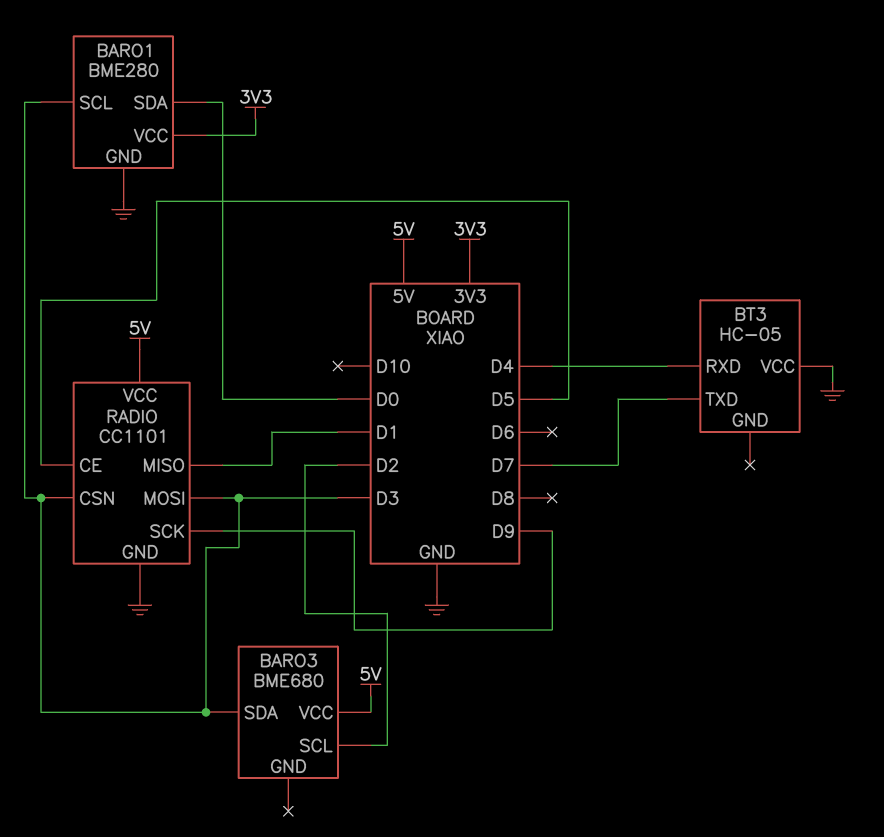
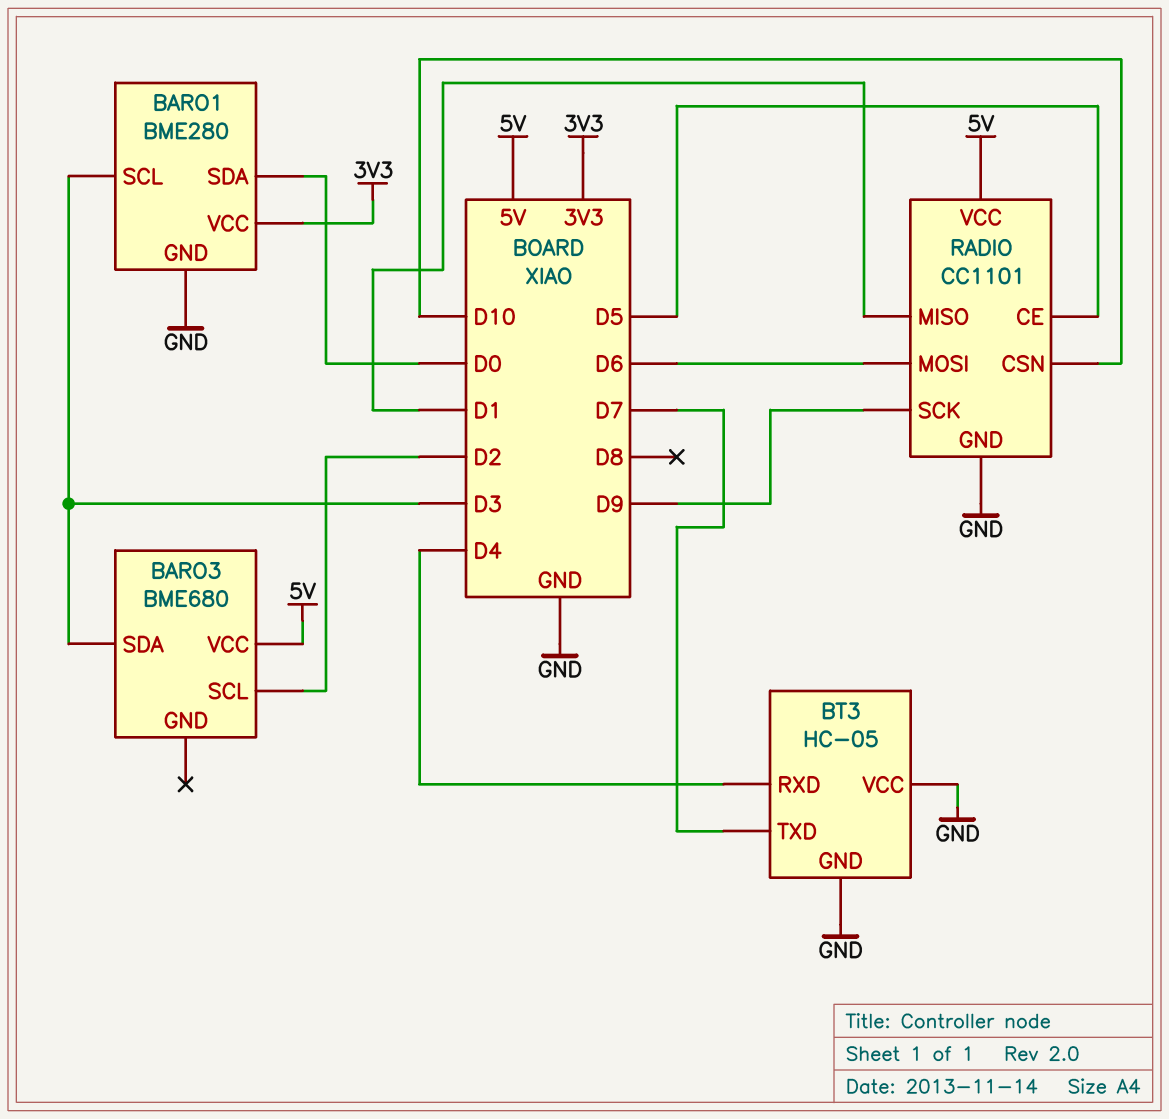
BT3 pin GND: none -> GND
RADIO pin CSN: D3 -> D10
RADIO pin MOSI: D3 -> D6

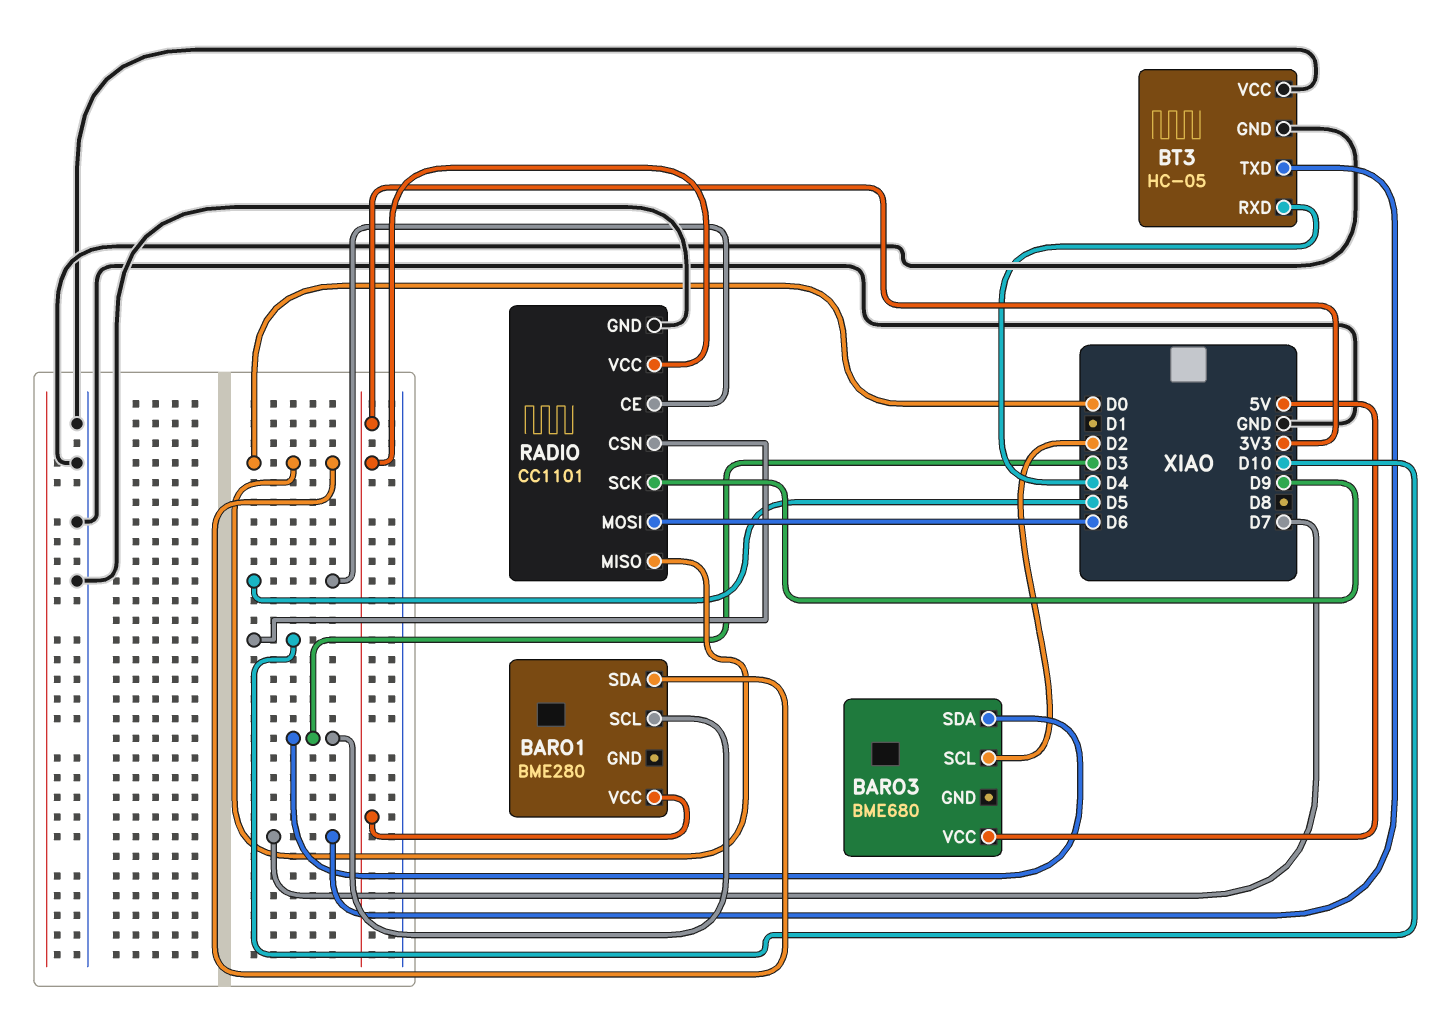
BARO1 pin GND: GND -> none
RADIO pin MISO: D1 -> D0
RADIO pin VCC: 5V -> 3V3

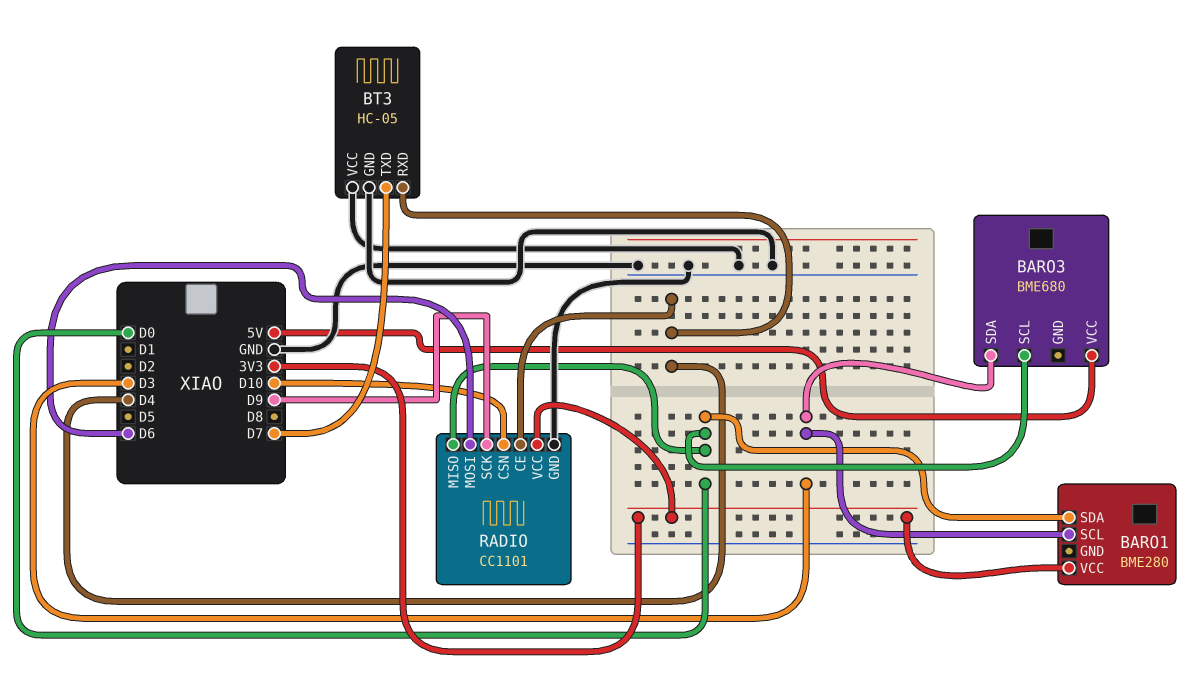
BARO3 pin SCL: D2 -> D0
RADIO pin CE: D5 -> D4

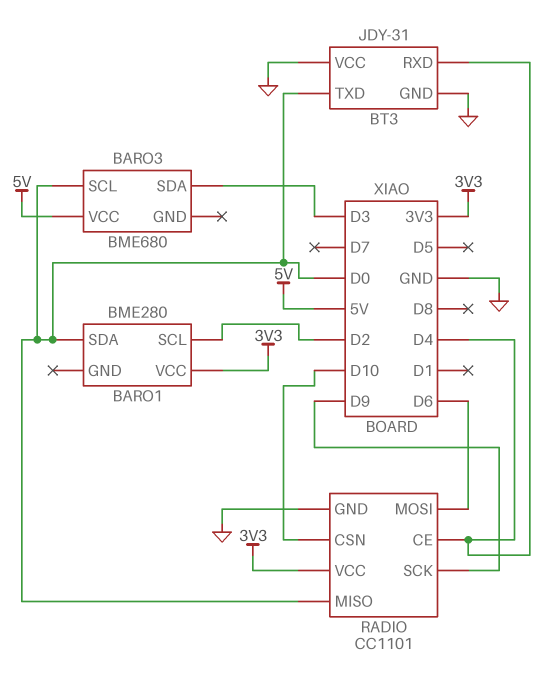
BARO1 pin SCL: D3 -> D2
BT3: HC-05 -> JDY-31
BT3 pin TXD: D7 -> D0

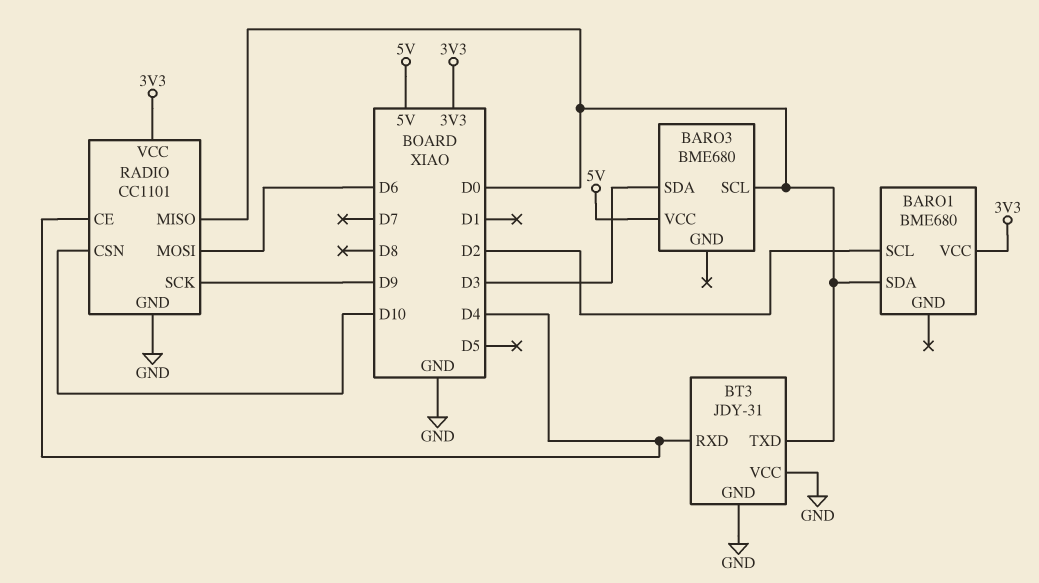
BARO1: BME280 -> BME680

